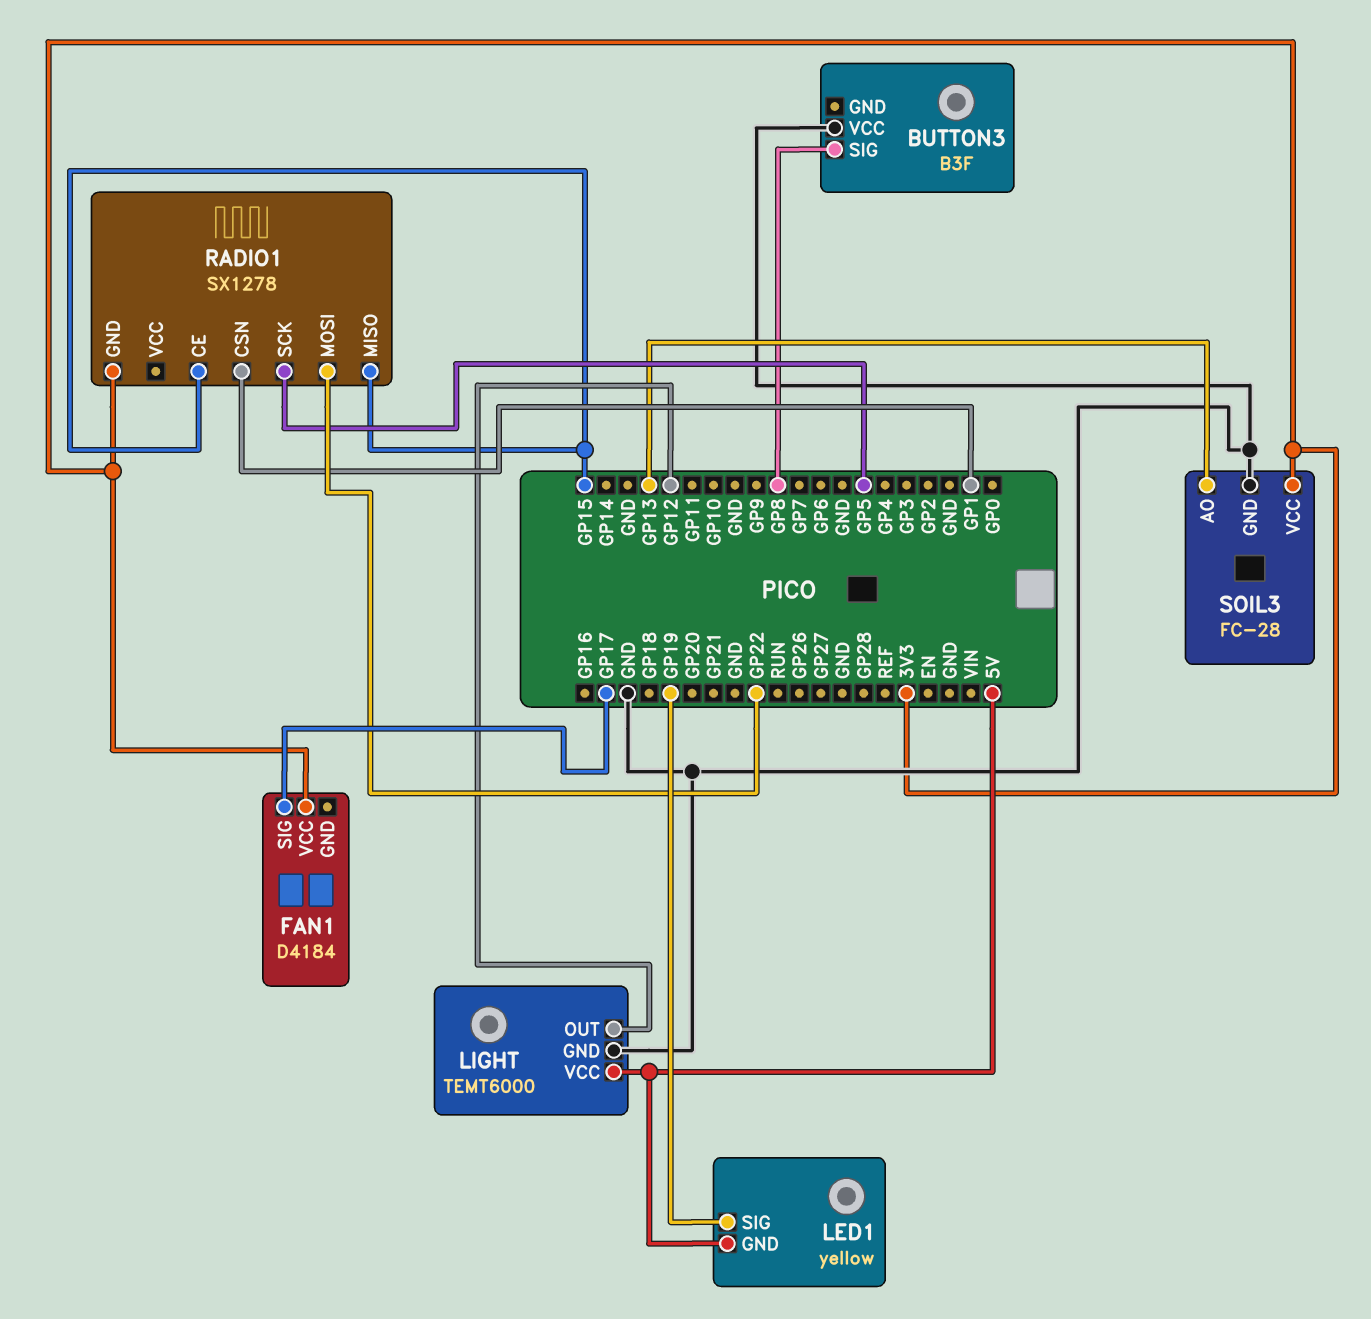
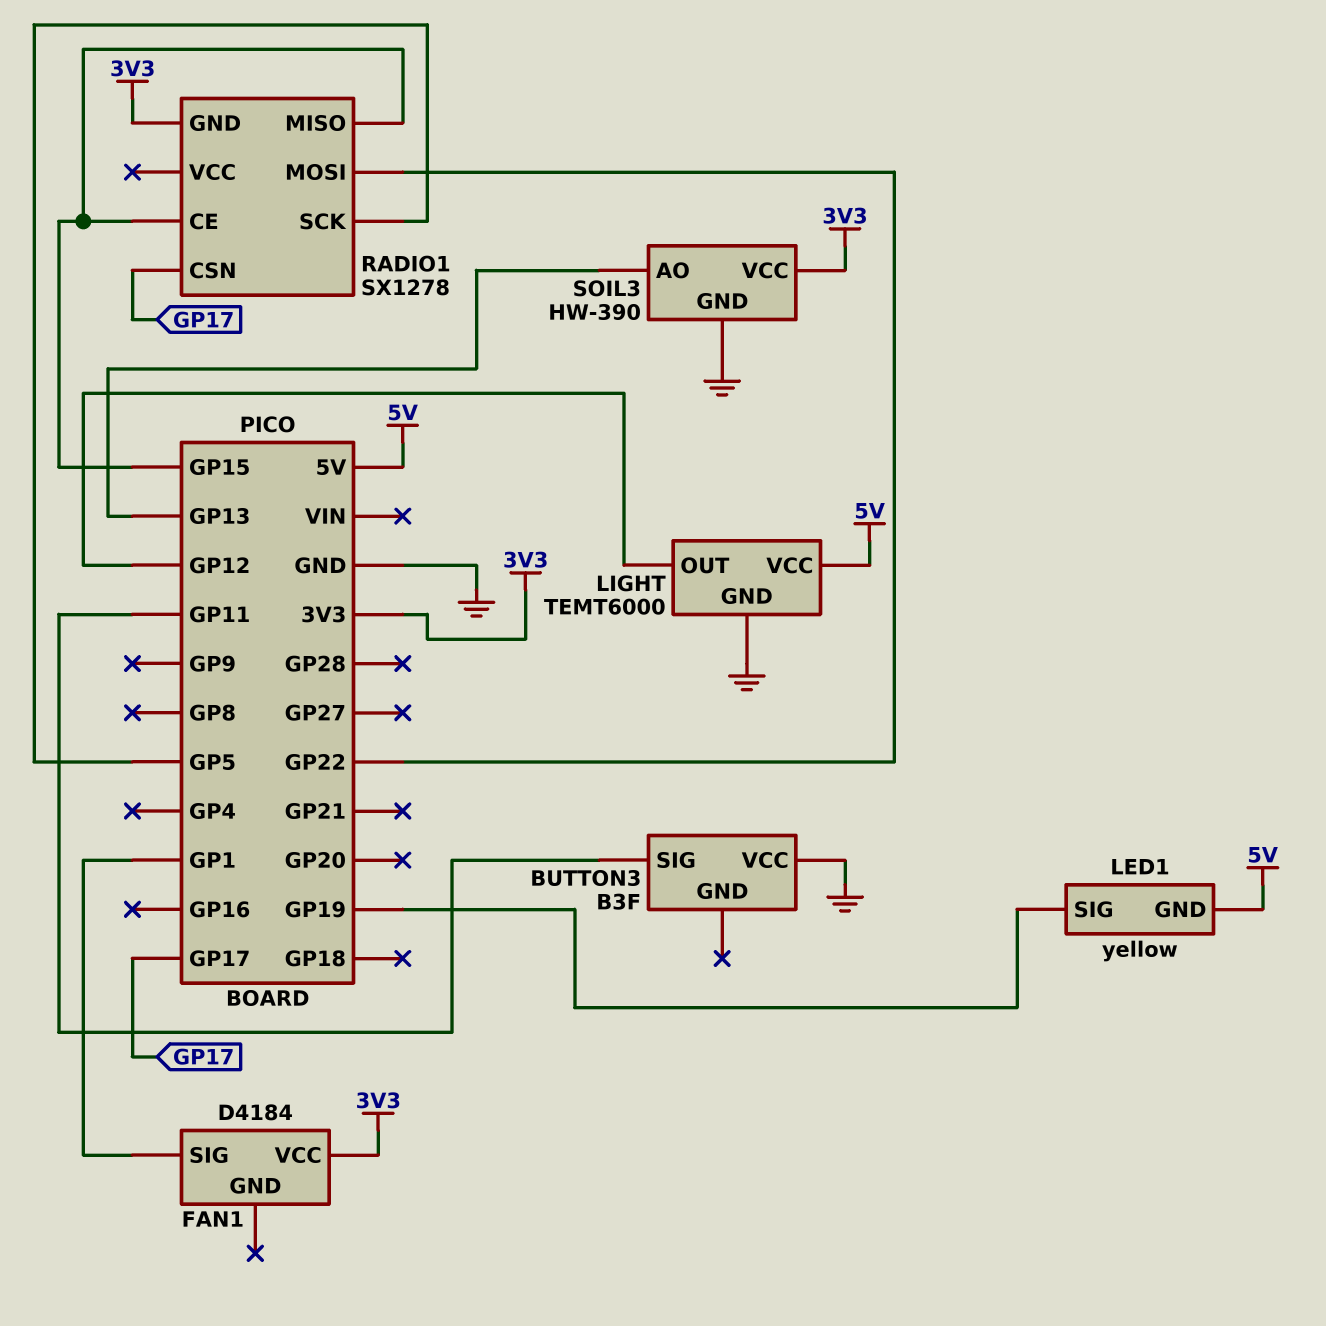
BUTTON3 pin SIG: GP8 -> GP11
FAN1 pin SIG: GP17 -> GP1
RADIO1 pin CSN: GP1 -> GP17
SOIL3: FC-28 -> HW-390

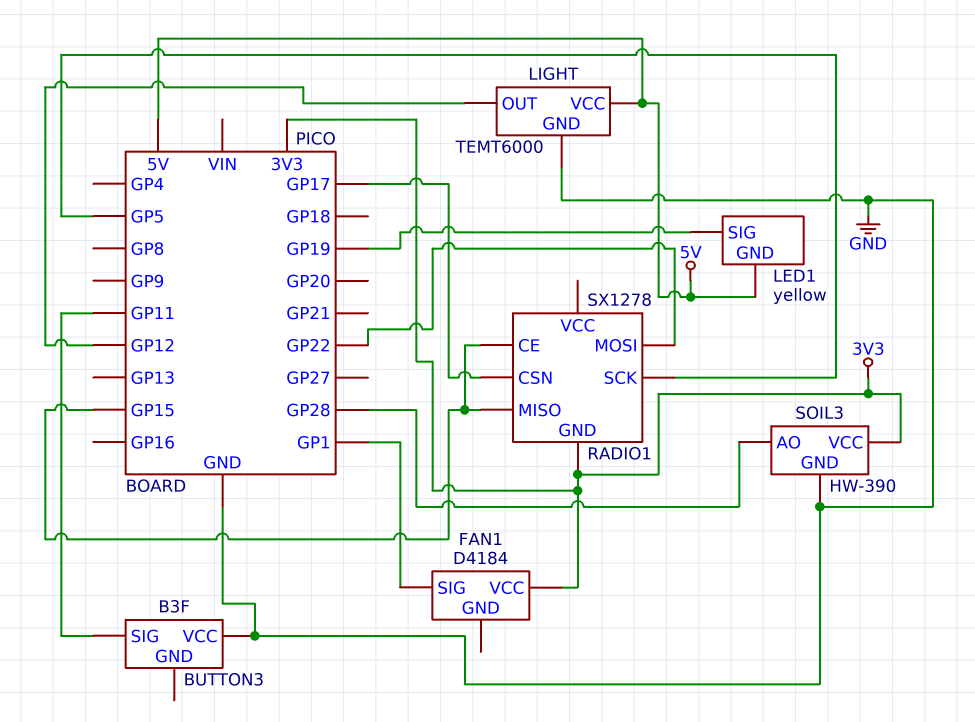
SOIL3 pin AO: GP13 -> GP28

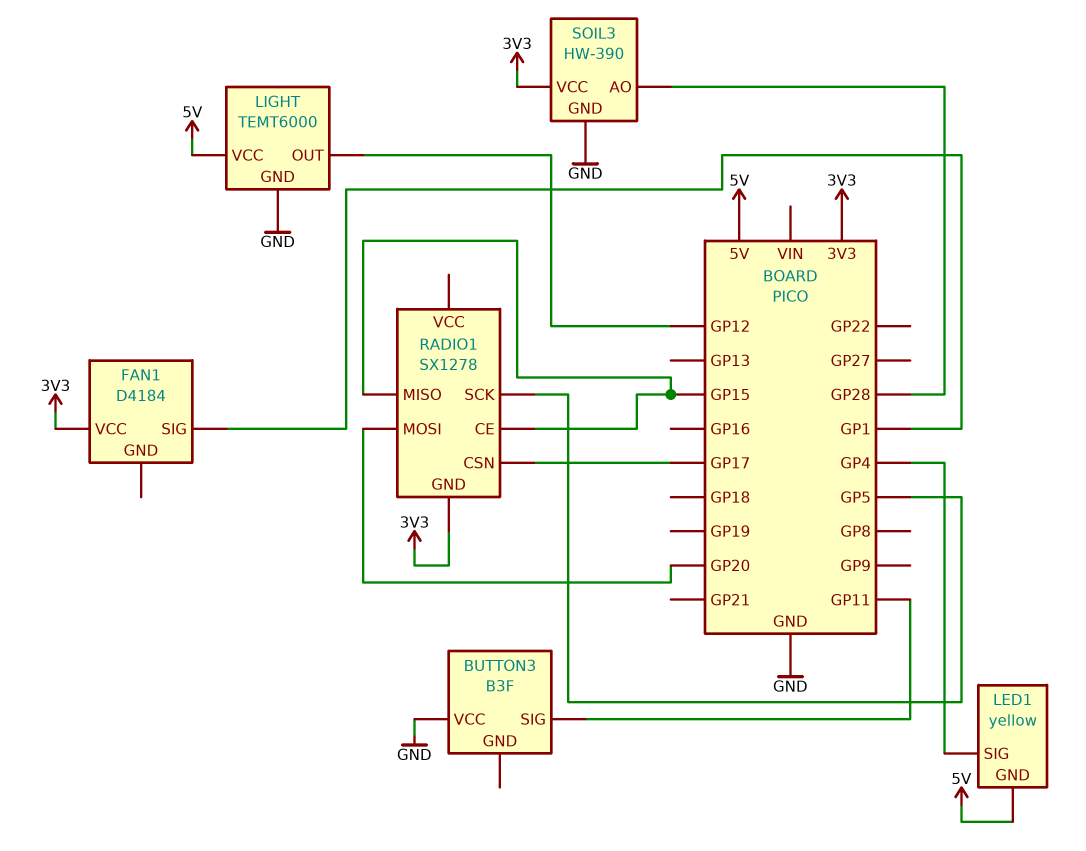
LED1 pin SIG: GP19 -> GP4
RADIO1 pin MOSI: GP22 -> GP20

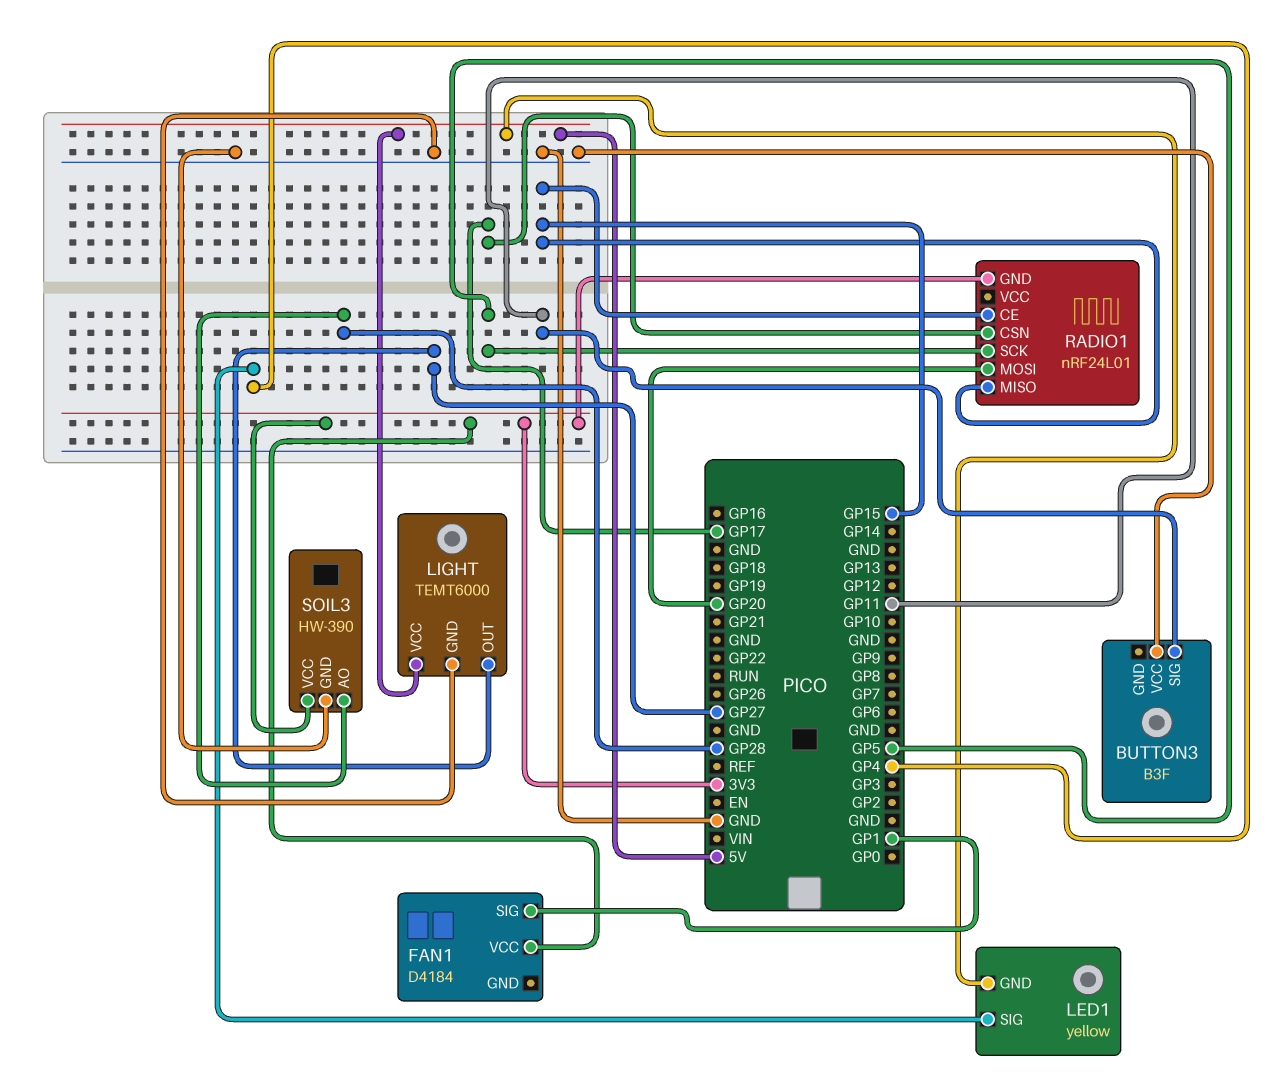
LIGHT pin OUT: GP12 -> GP27
RADIO1: SX1278 -> nRF24L01

